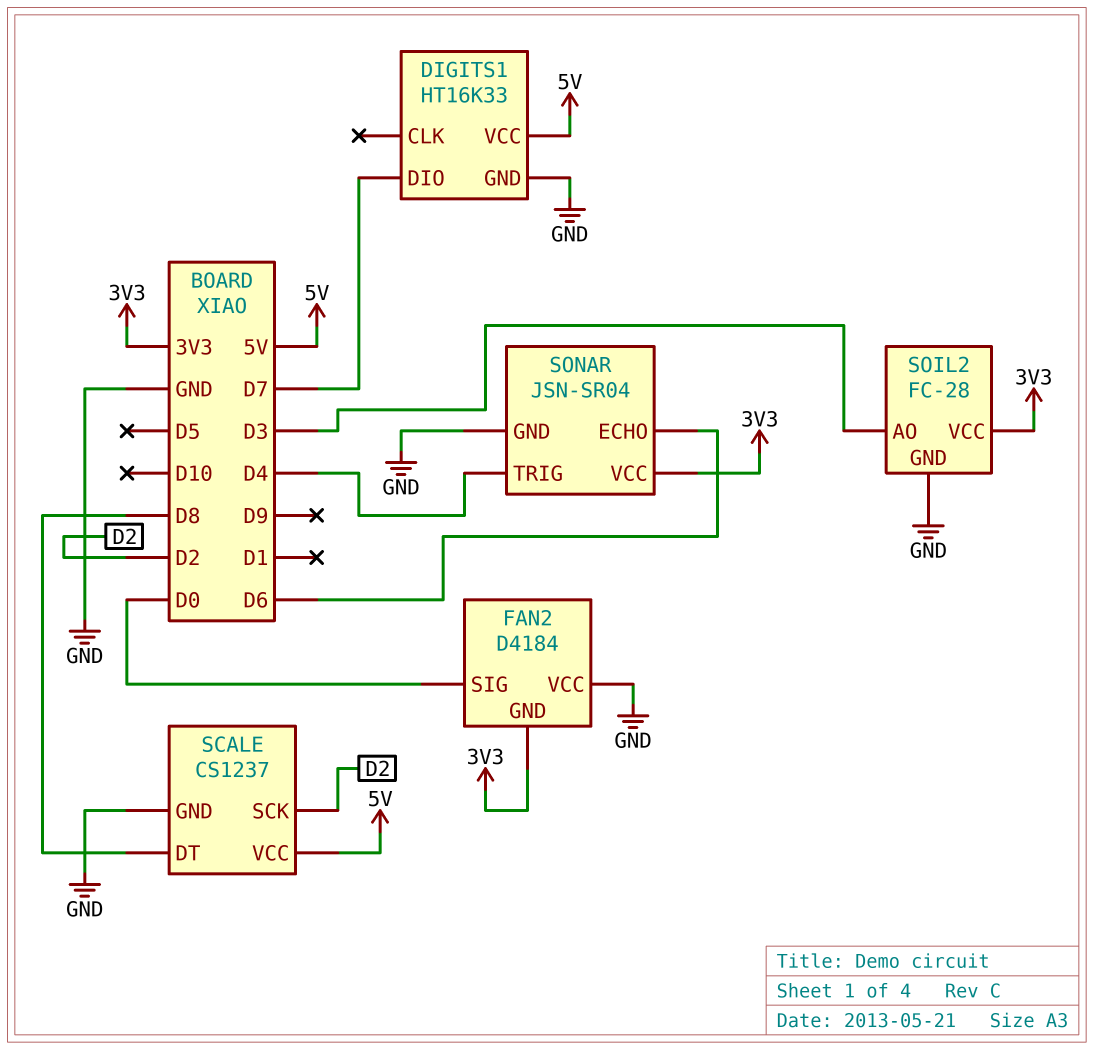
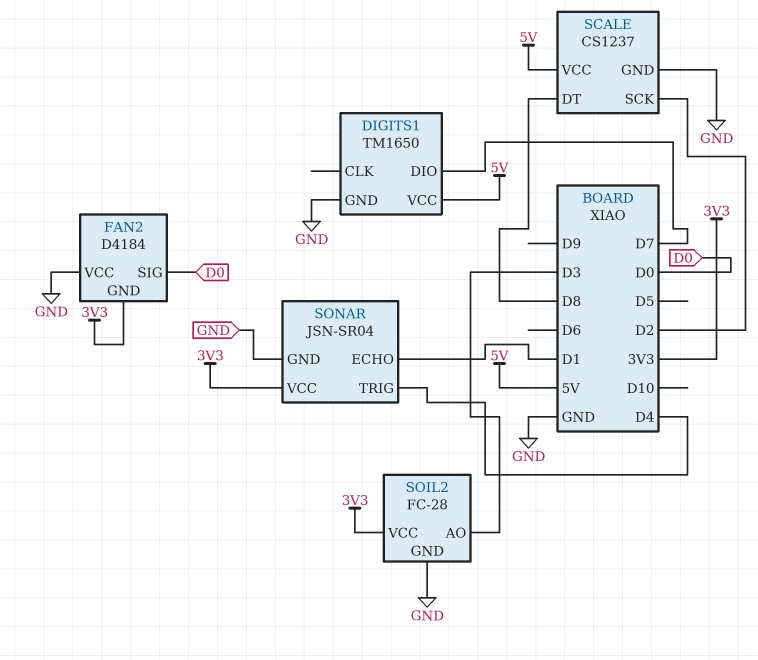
DIGITS1: HT16K33 -> TM1650
SONAR pin ECHO: D6 -> D1

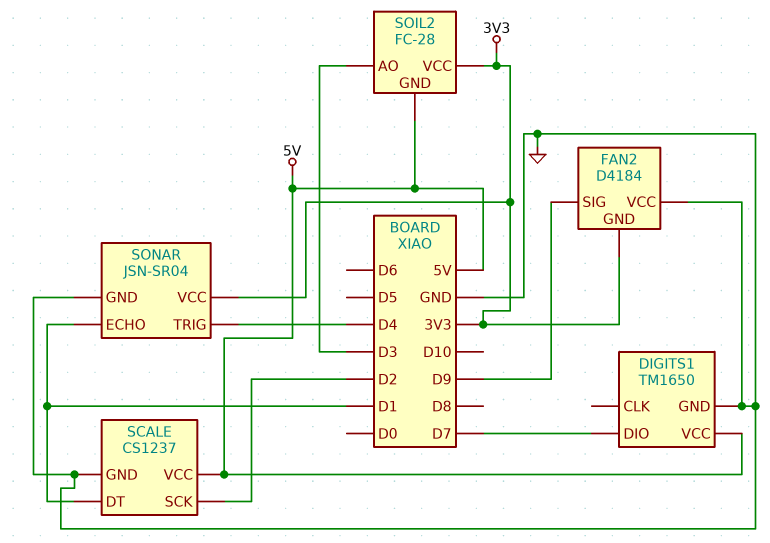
FAN2 pin SIG: D0 -> D9
SCALE pin DT: D8 -> D1
SOIL2 pin GND: GND -> 5V

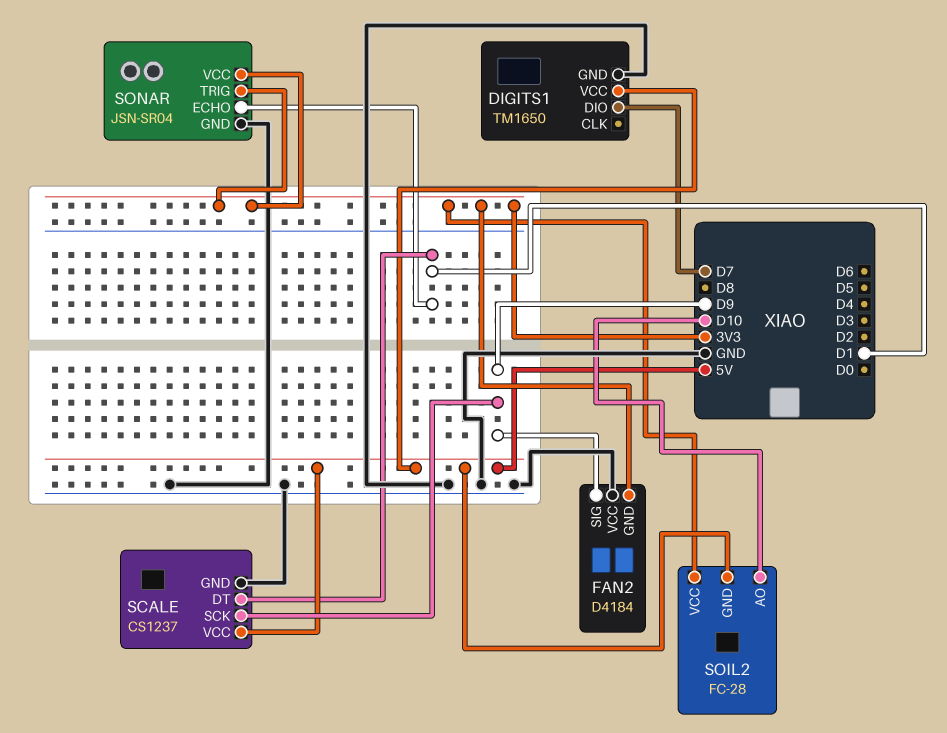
SCALE pin SCK: D2 -> D9
SOIL2 pin AO: D3 -> D10
SONAR pin TRIG: D4 -> 3V3

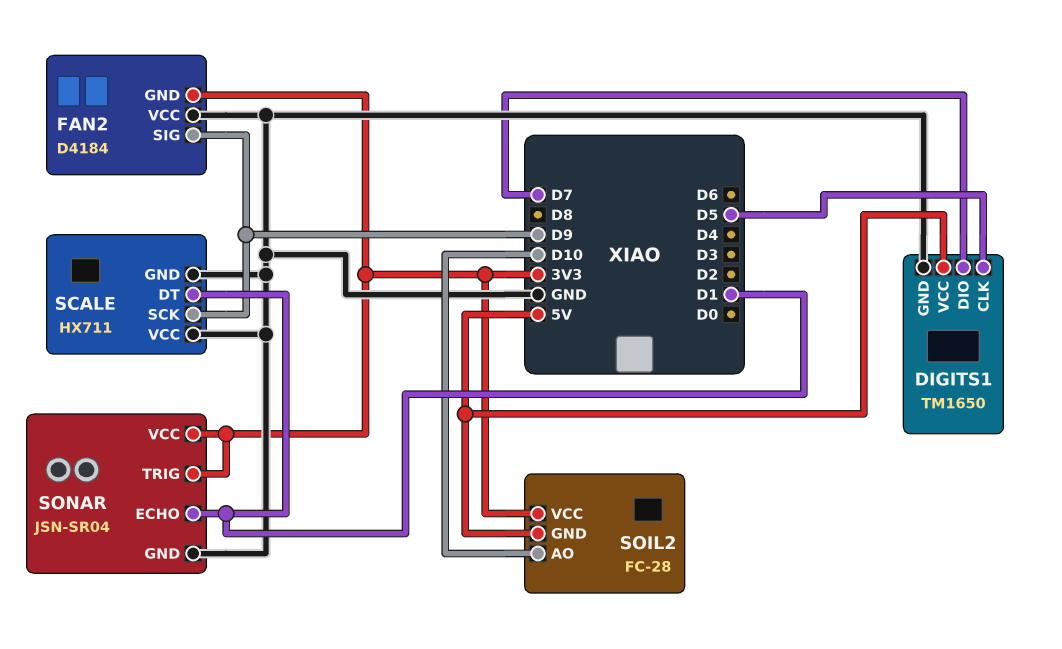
DIGITS1 pin CLK: none -> D5
SCALE: CS1237 -> HX711
SCALE pin VCC: 5V -> GND

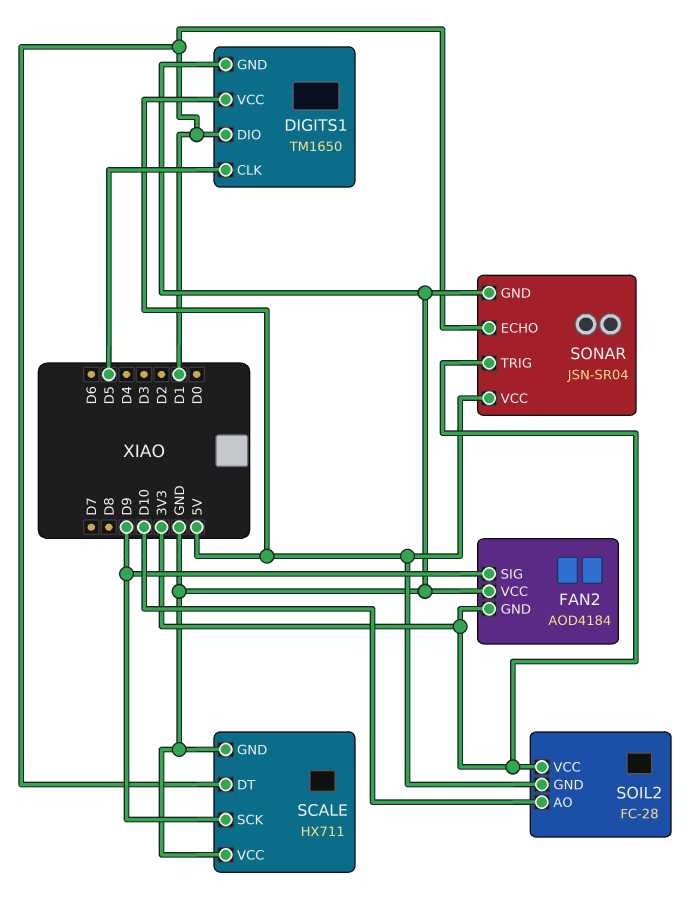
DIGITS1 pin DIO: D7 -> D1
FAN2: D4184 -> AOD4184
SONAR pin VCC: 3V3 -> 5V

